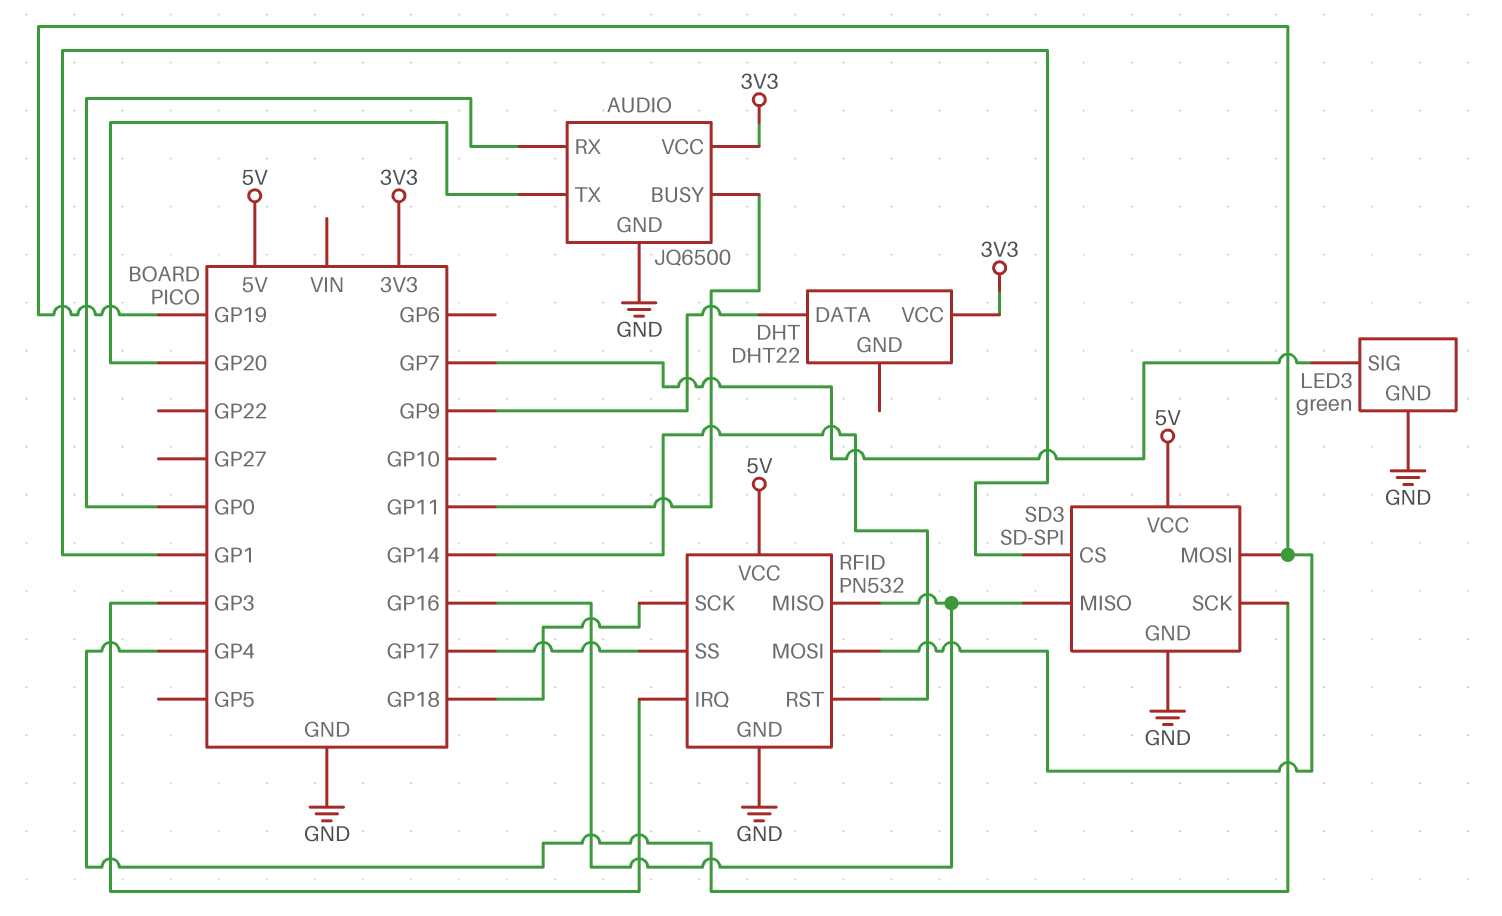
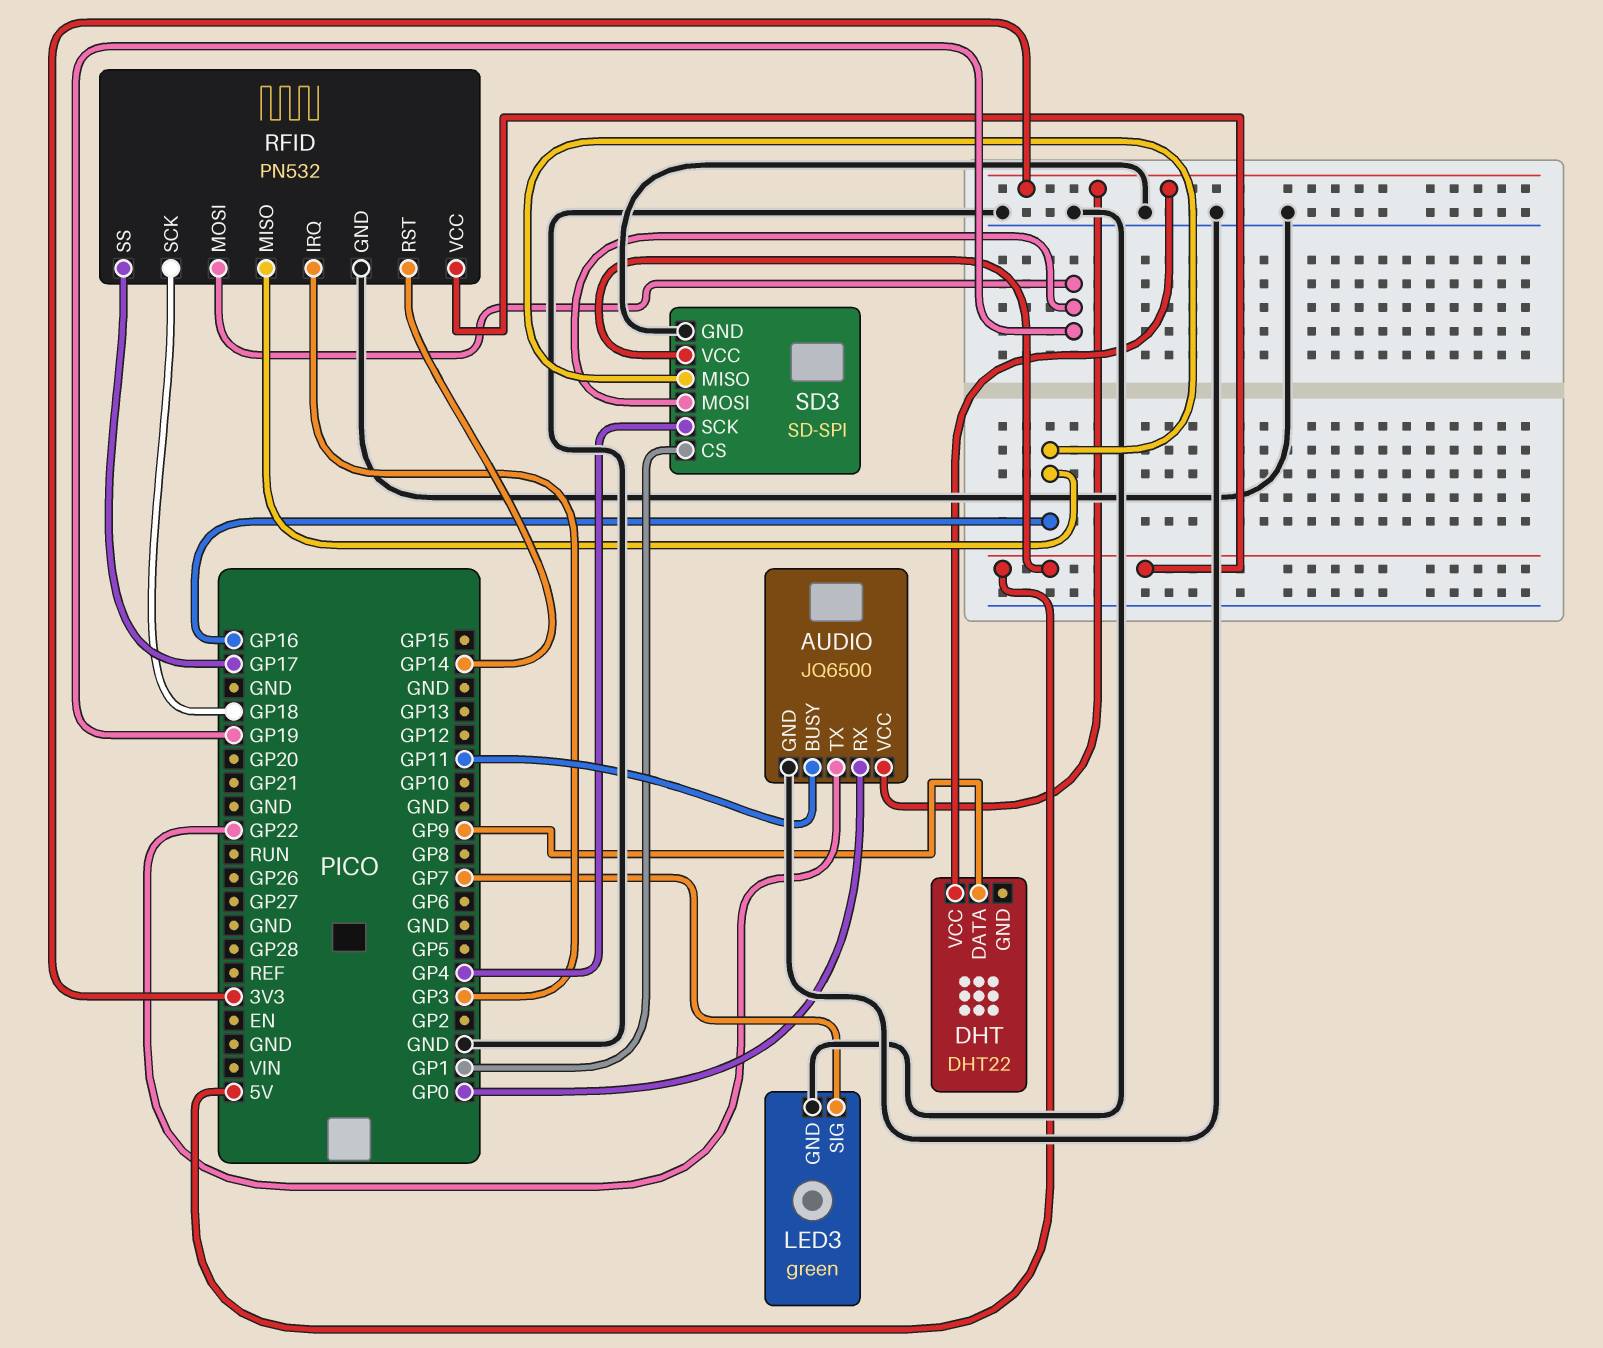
AUDIO pin TX: GP20 -> GP22

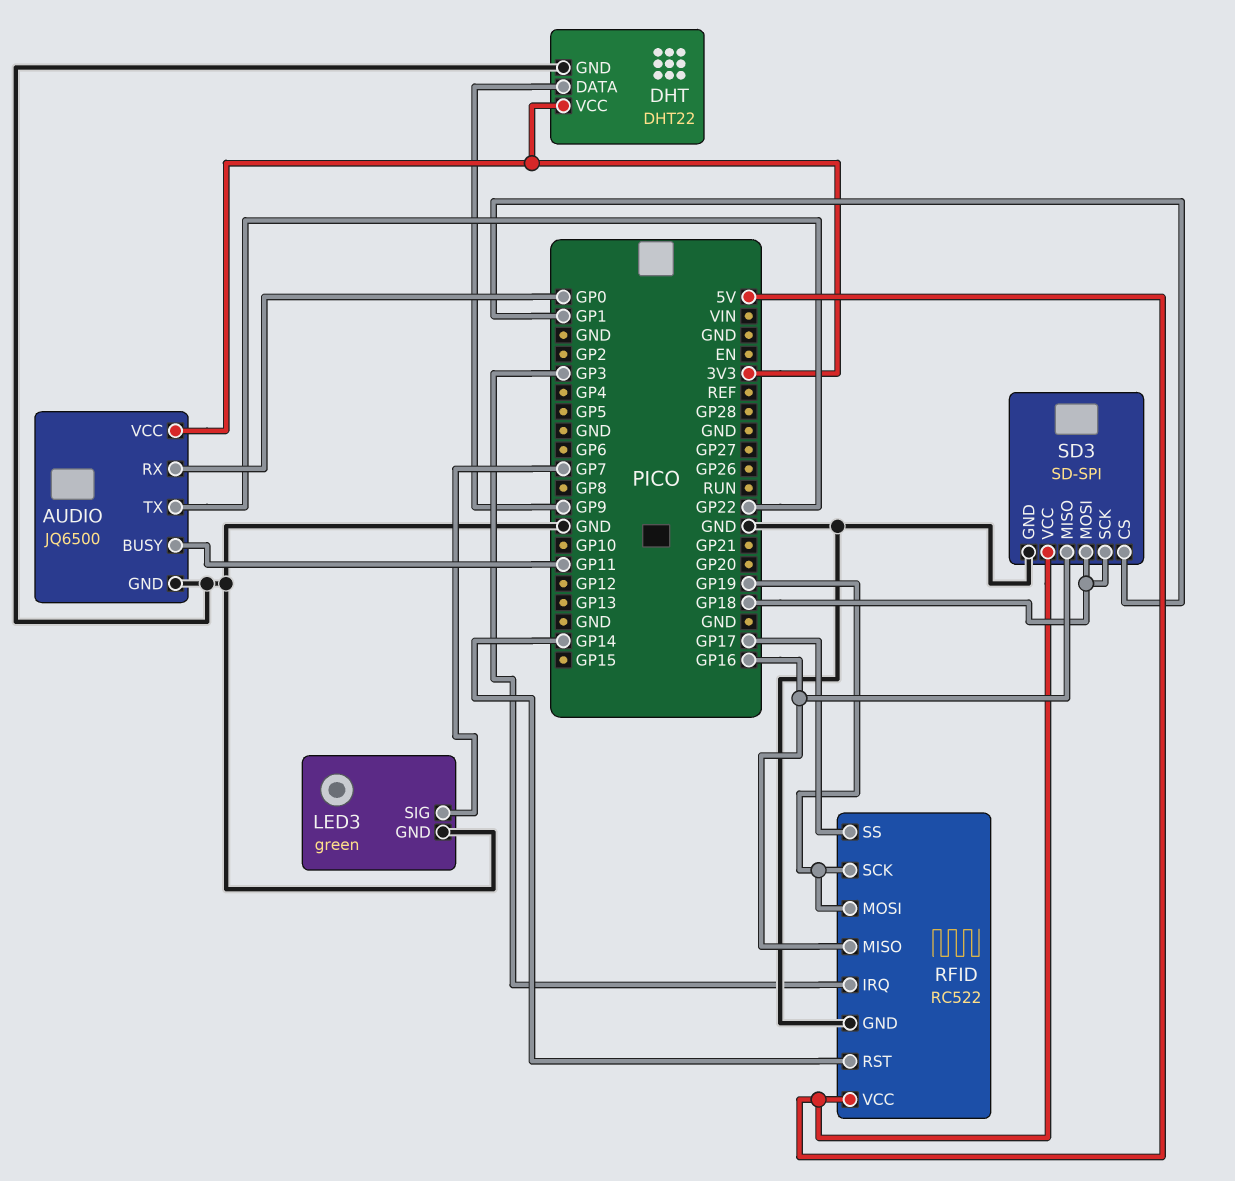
DHT pin GND: none -> GND
RFID: PN532 -> RC522
RFID pin SCK: GP18 -> GP19
SD3 pin MOSI: GP19 -> GP18
SD3 pin SCK: GP4 -> GP18

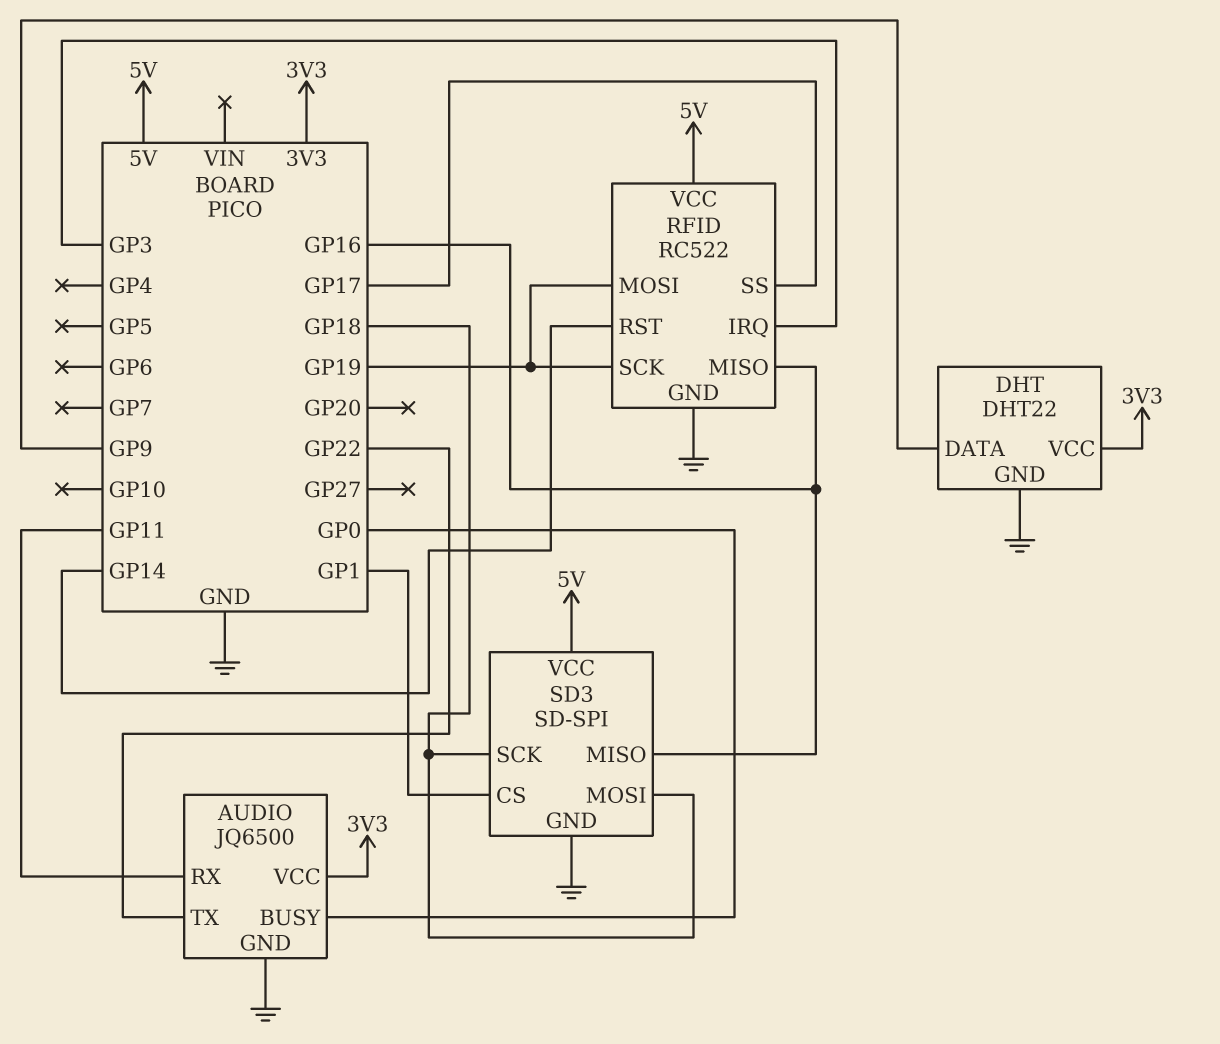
AUDIO pin BUSY: GP11 -> GP0
AUDIO pin RX: GP0 -> GP11
LED3: green -> none
LED3 pin GND: GND -> none
LED3 pin SIG: GP7 -> none

